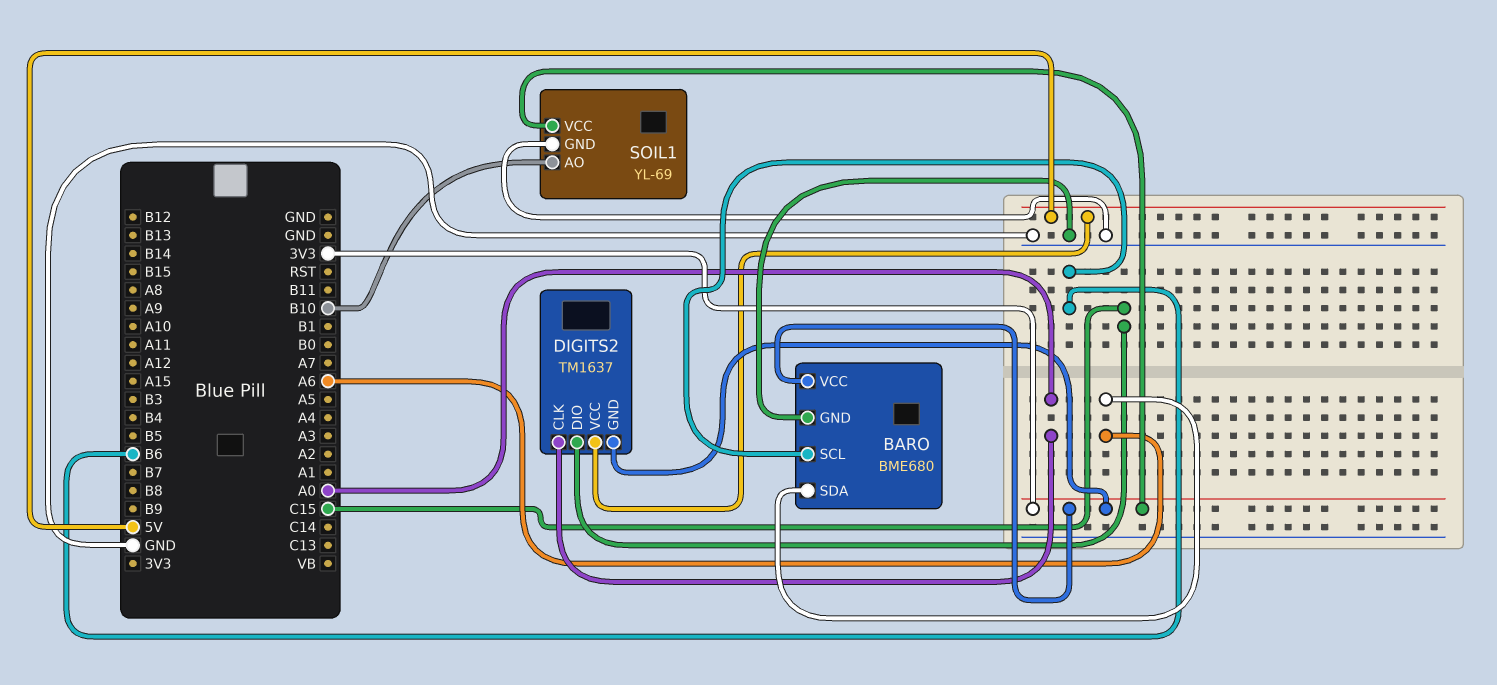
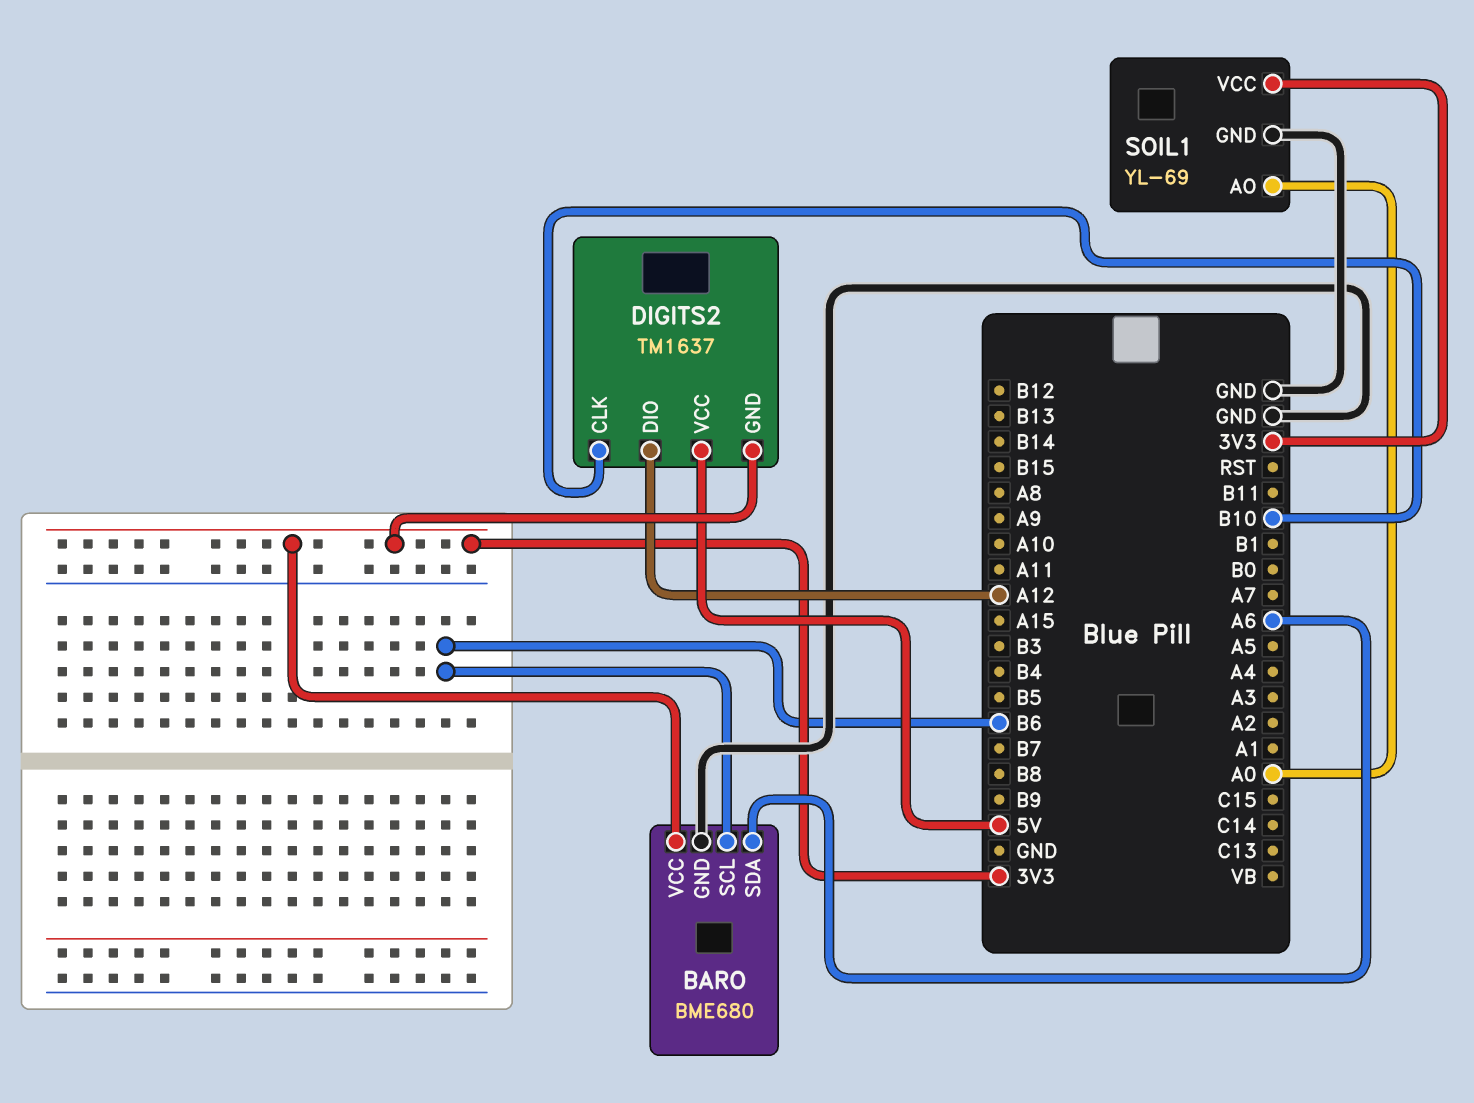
DIGITS2 pin CLK: A0 -> B10
DIGITS2 pin DIO: C15 -> A12
SOIL1 pin AO: B10 -> A0

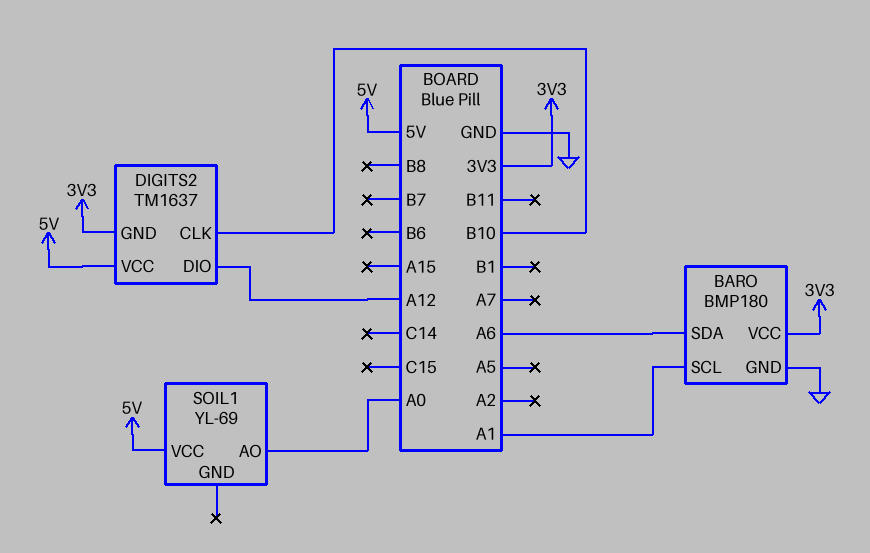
BARO: BME680 -> BMP180
BARO pin SCL: B6 -> A1
SOIL1 pin GND: GND -> none
SOIL1 pin VCC: 3V3 -> 5V

